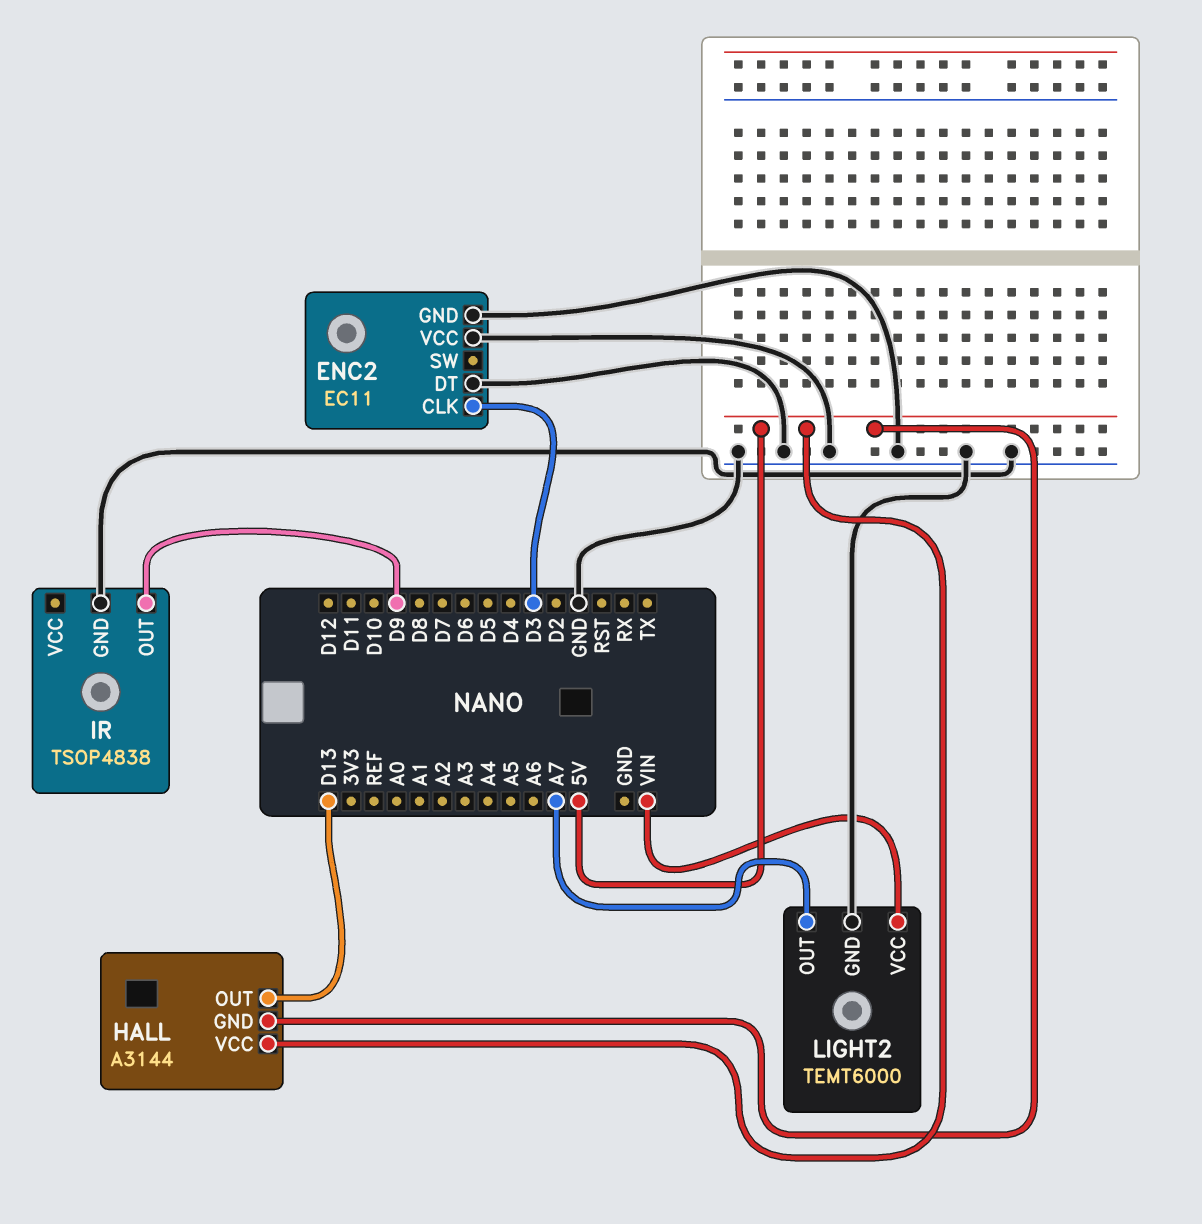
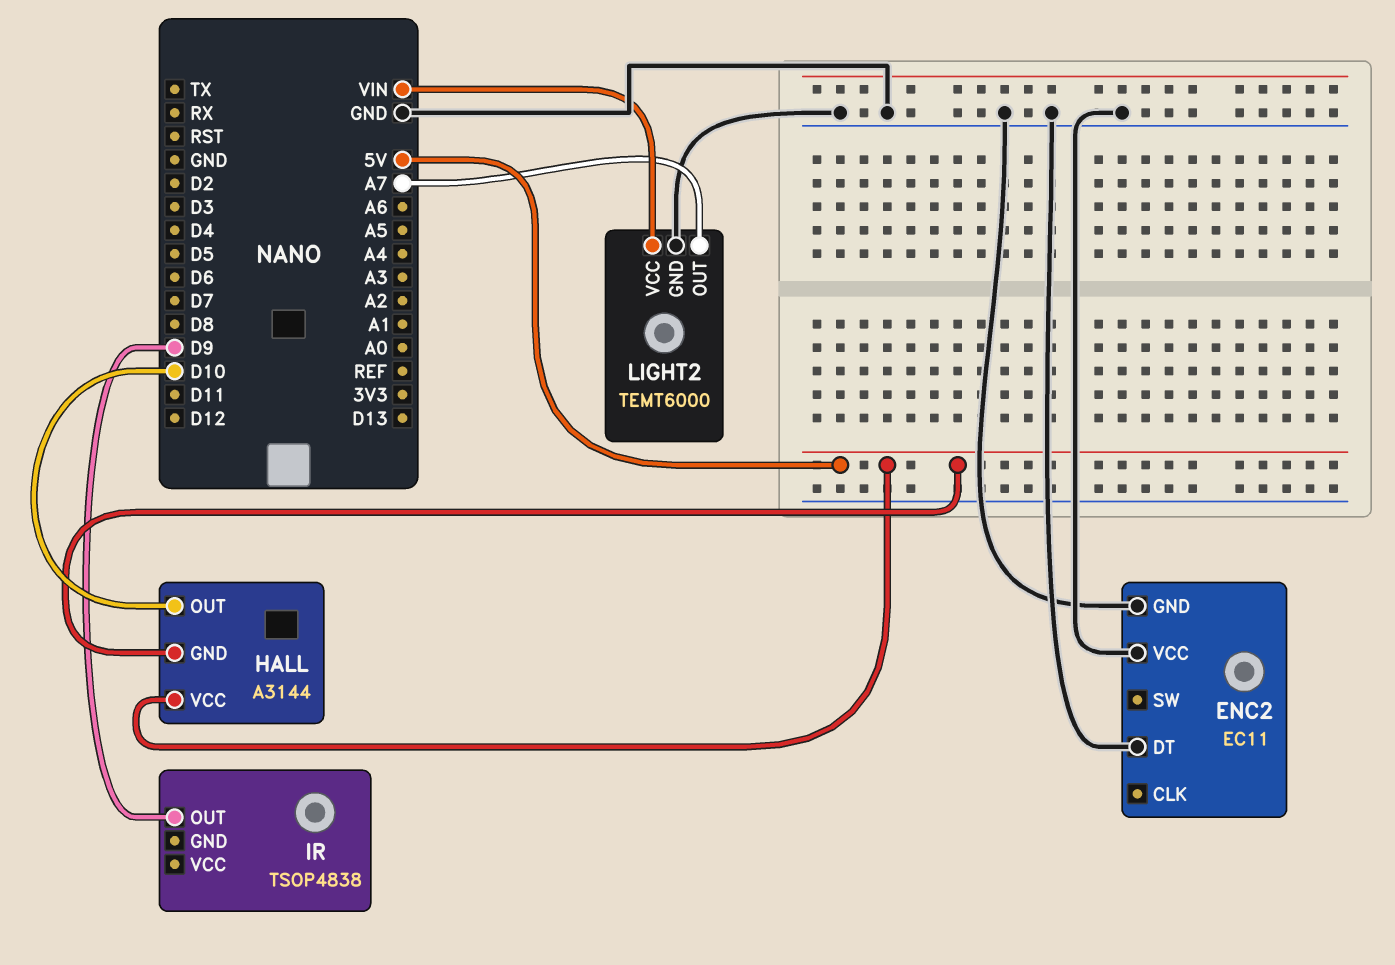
ENC2 pin CLK: D3 -> none
HALL pin OUT: D13 -> D10
IR pin GND: GND -> none

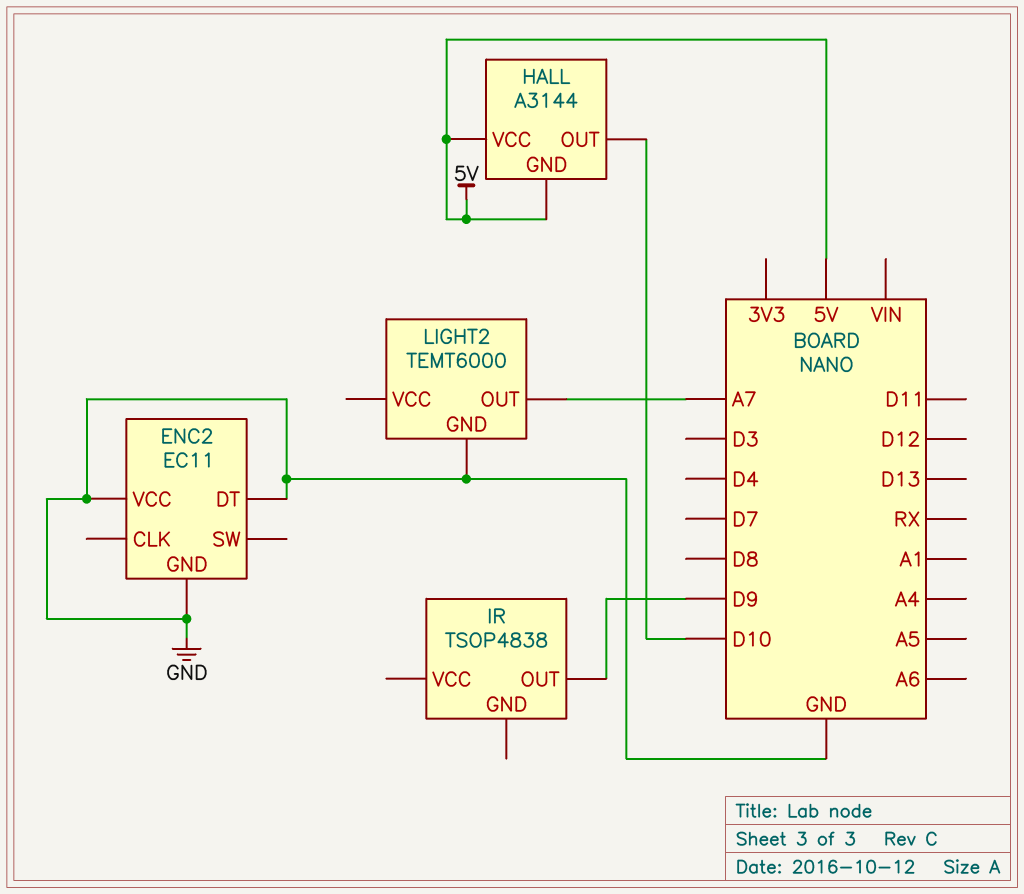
LIGHT2 pin VCC: VIN -> none

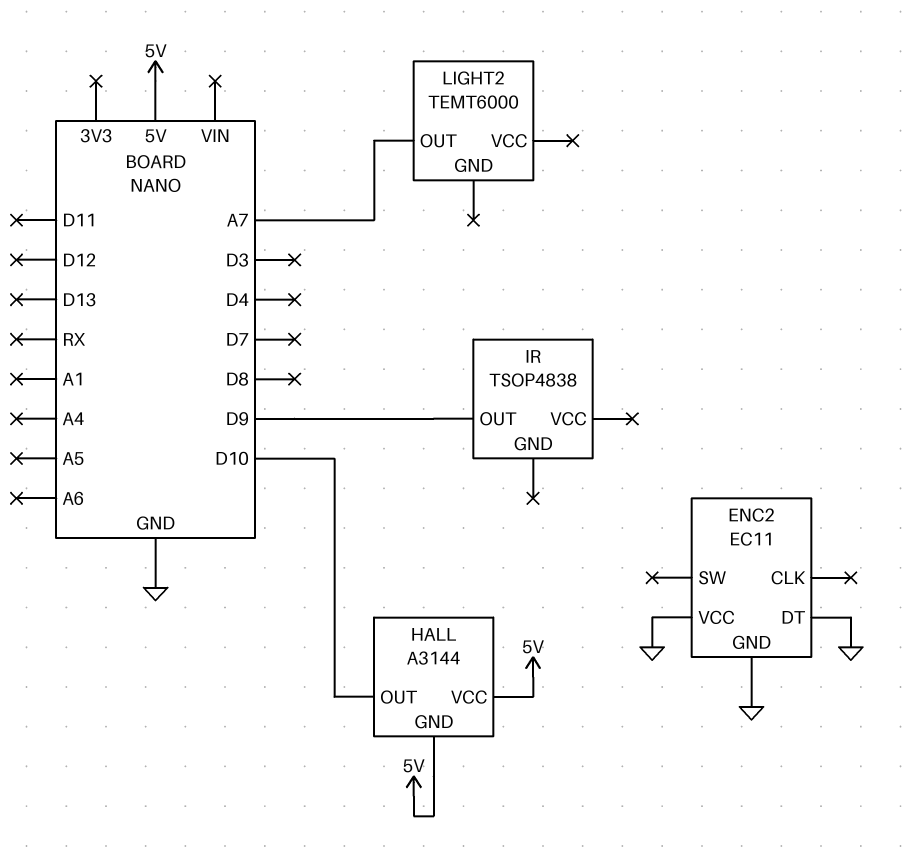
LIGHT2 pin GND: GND -> none

